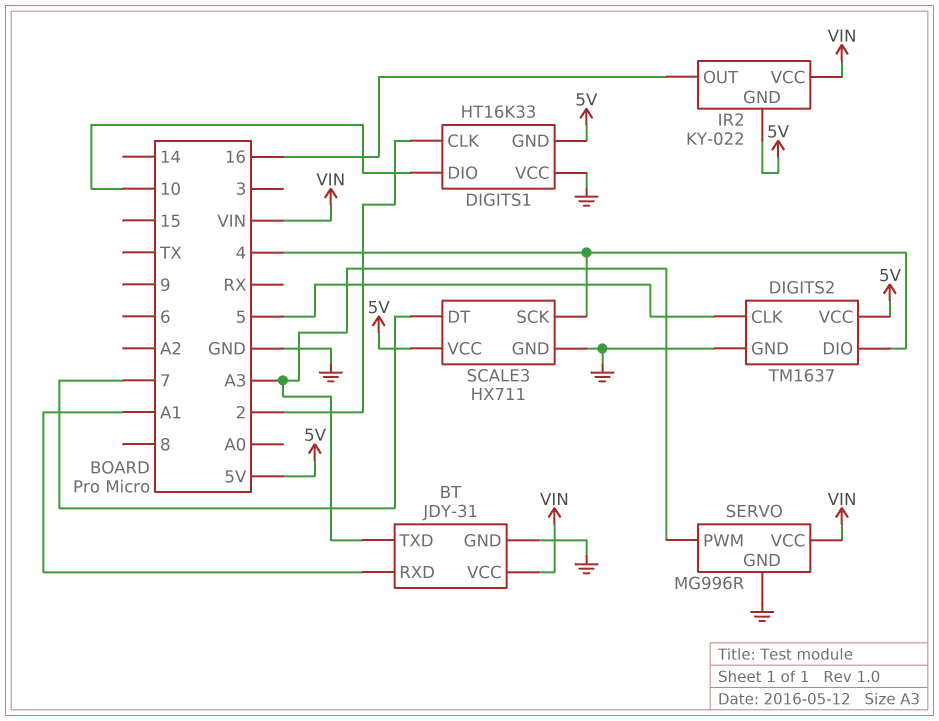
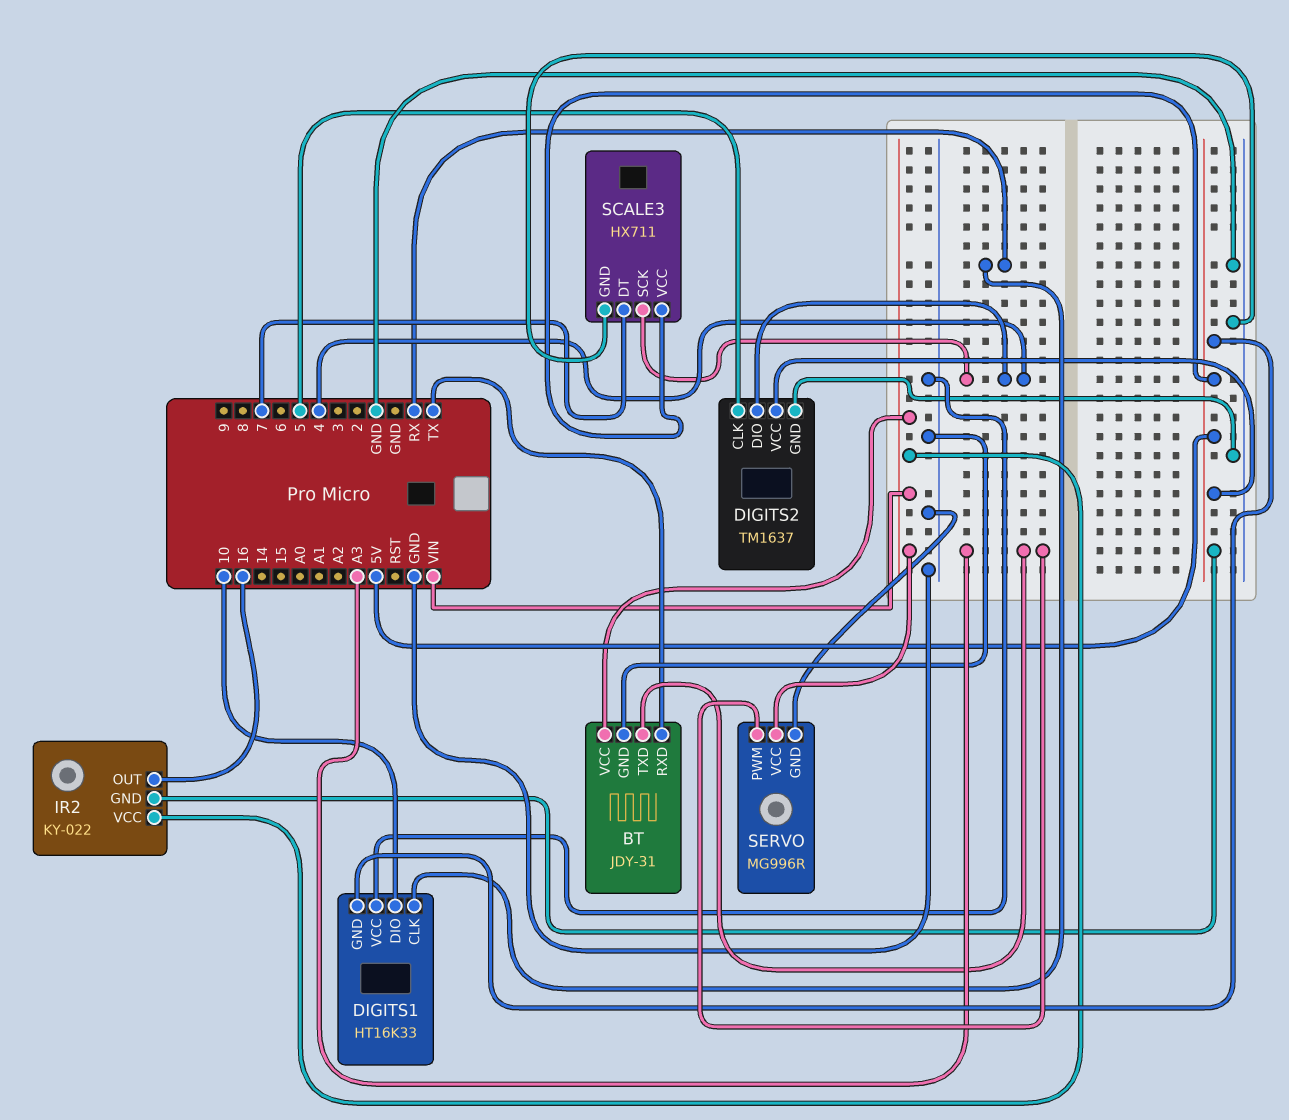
BT pin RXD: A1 -> TX
DIGITS1 pin CLK: 2 -> RX

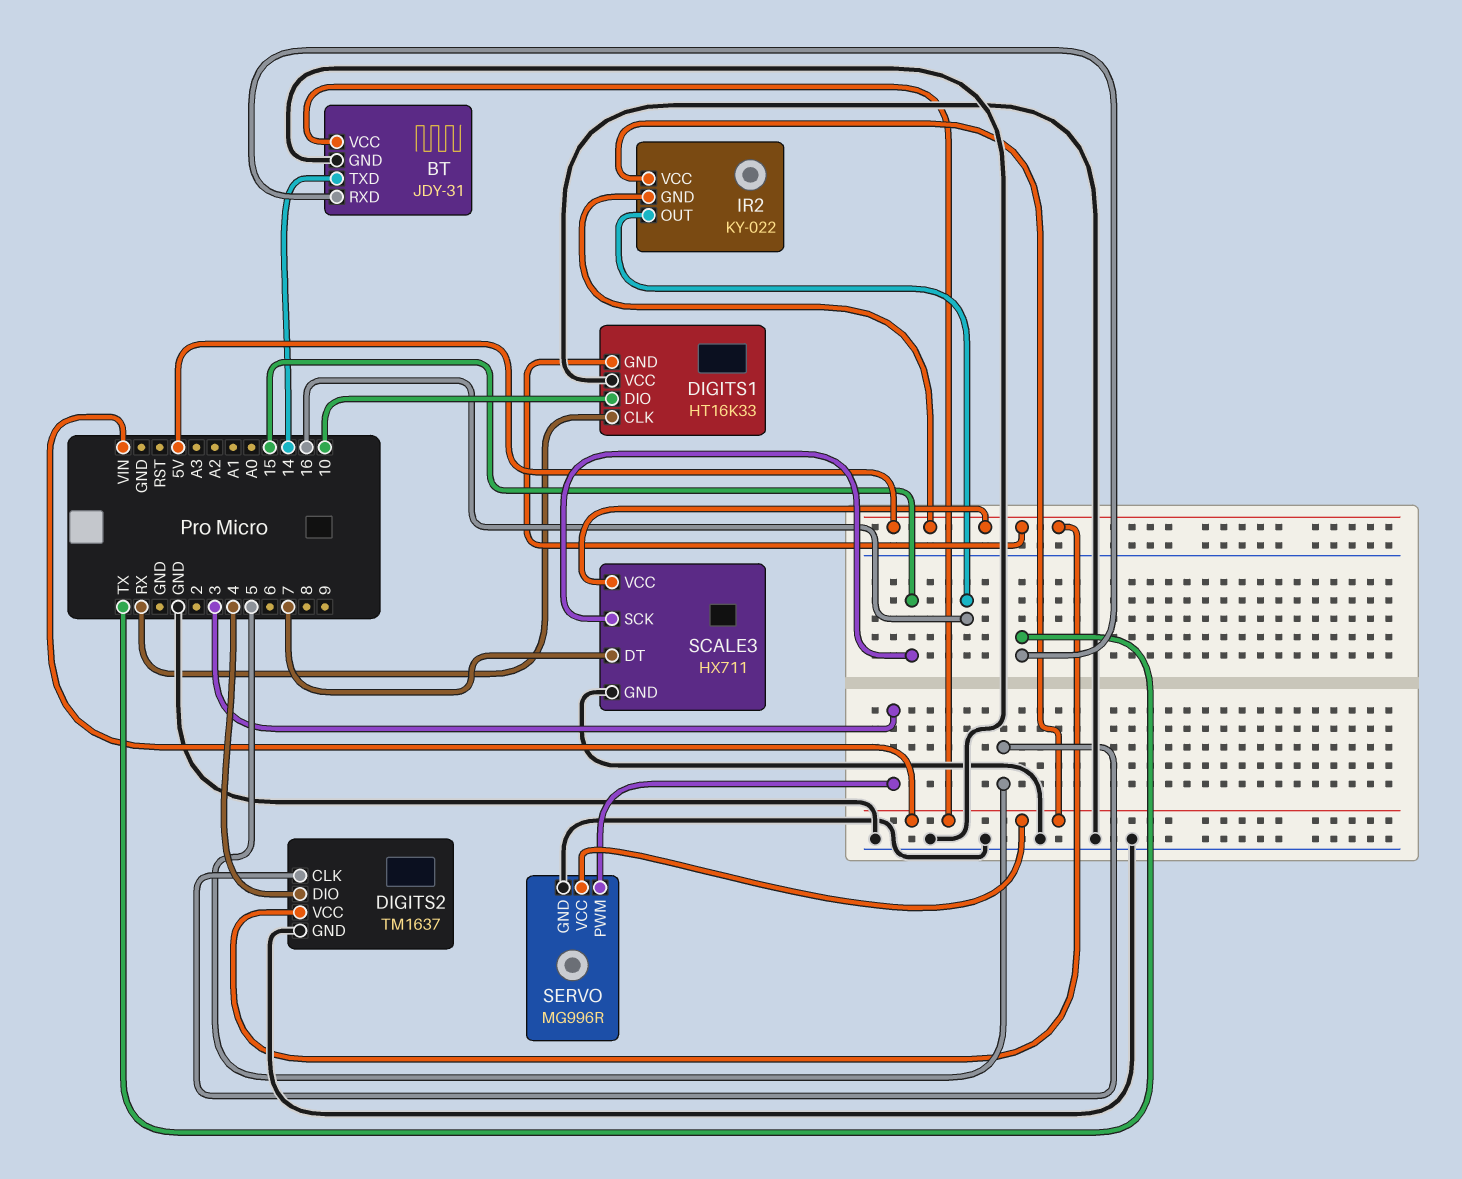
BT pin TXD: A3 -> 14
SCALE3 pin SCK: 4 -> 15
SERVO pin PWM: A3 -> 3

